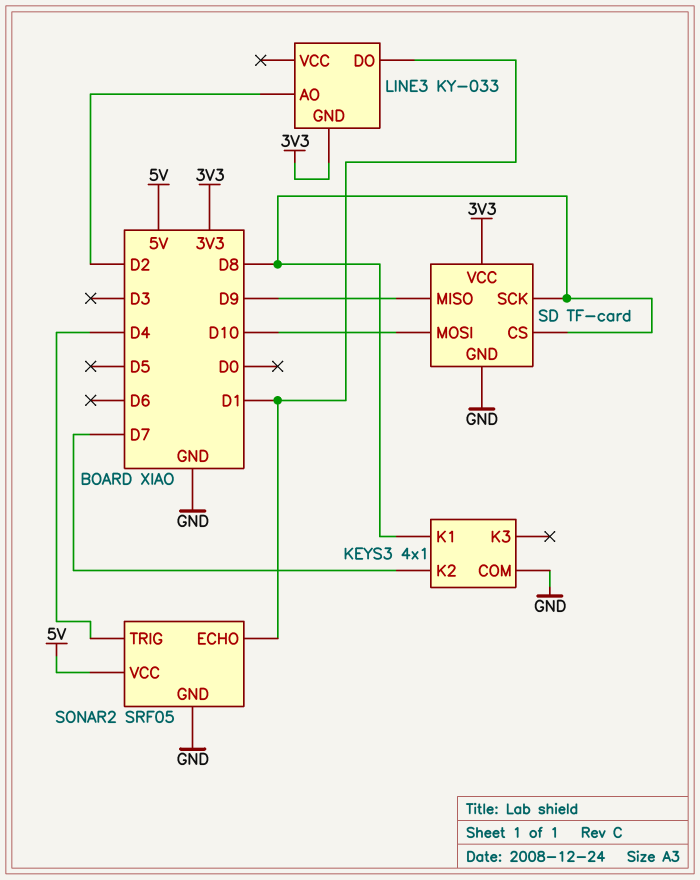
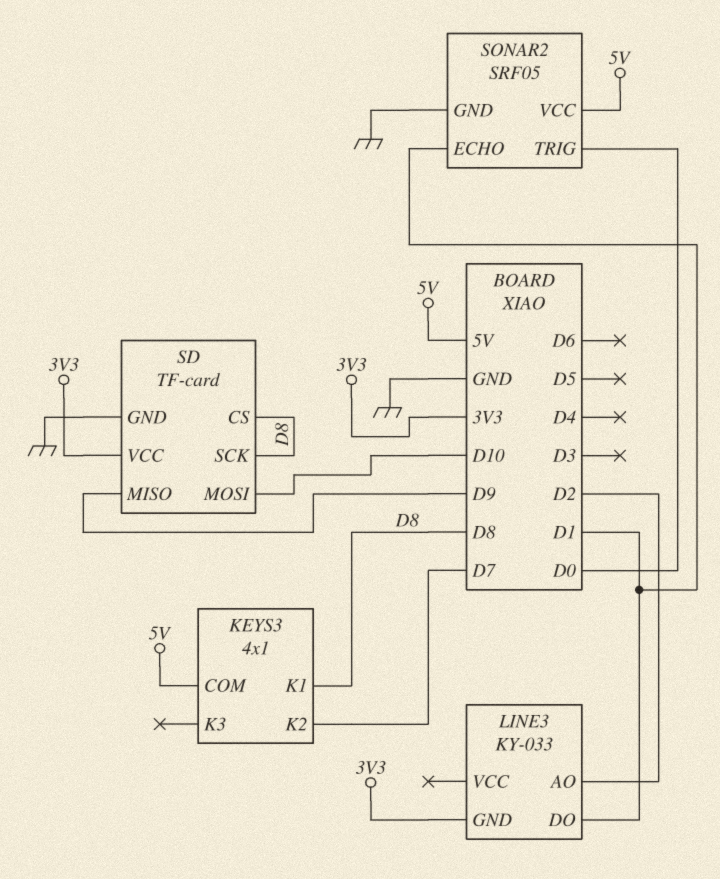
KEYS3 pin COM: GND -> 5V
SONAR2 pin TRIG: D4 -> D0

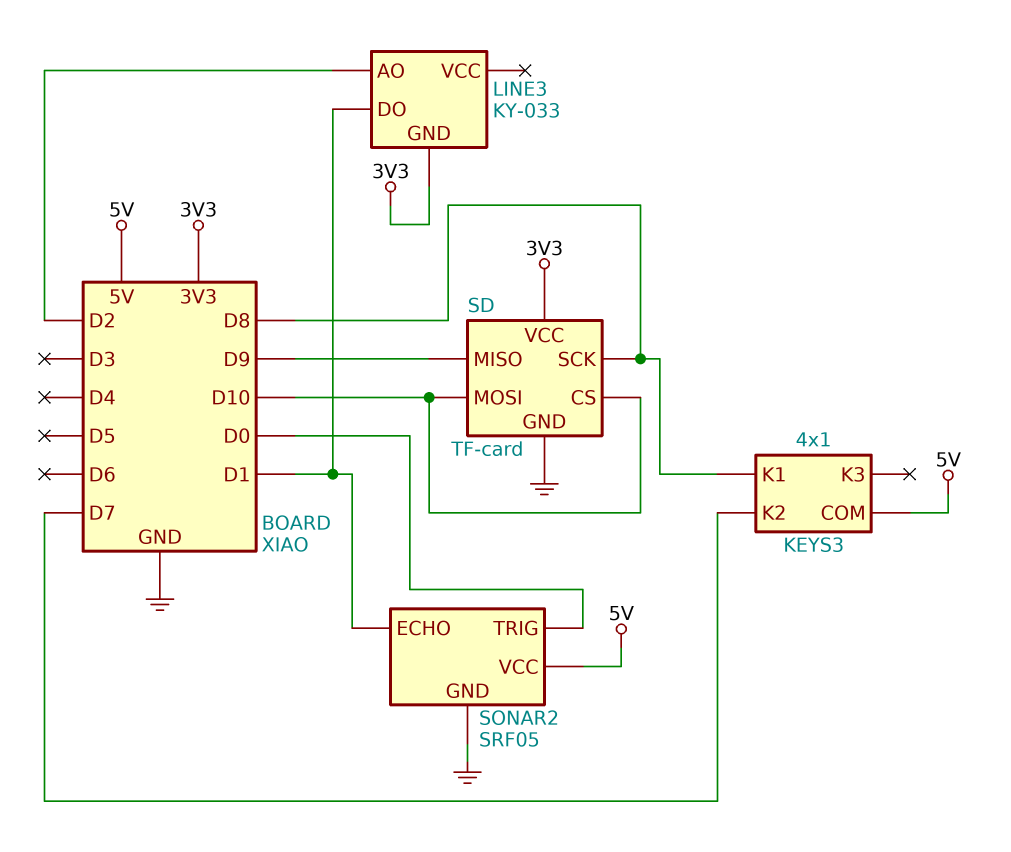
SD pin CS: D8 -> D10

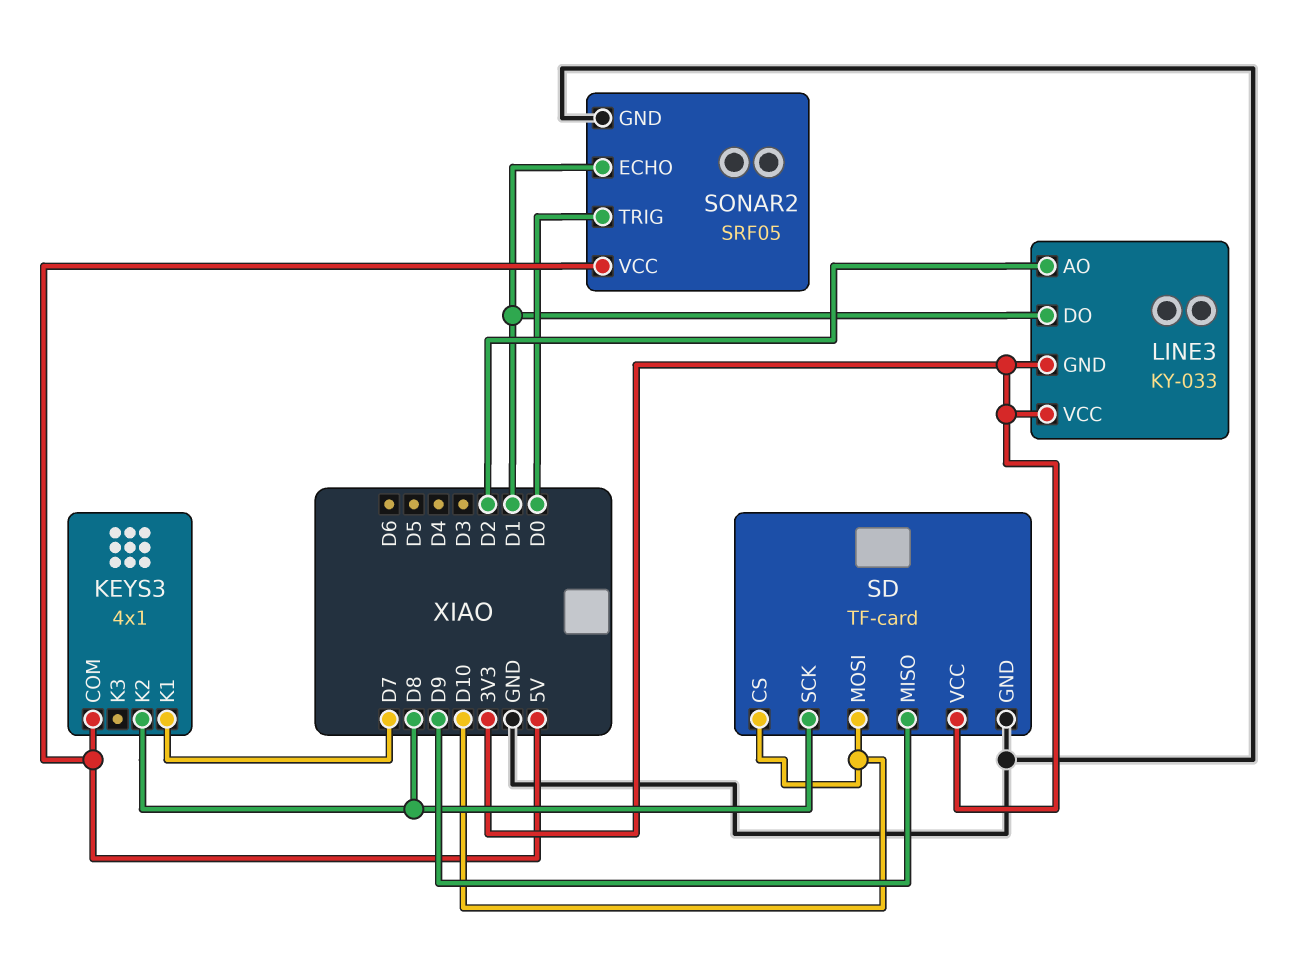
KEYS3 pin K1: D8 -> D7
KEYS3 pin K2: D7 -> D8
LINE3 pin VCC: none -> 3V3

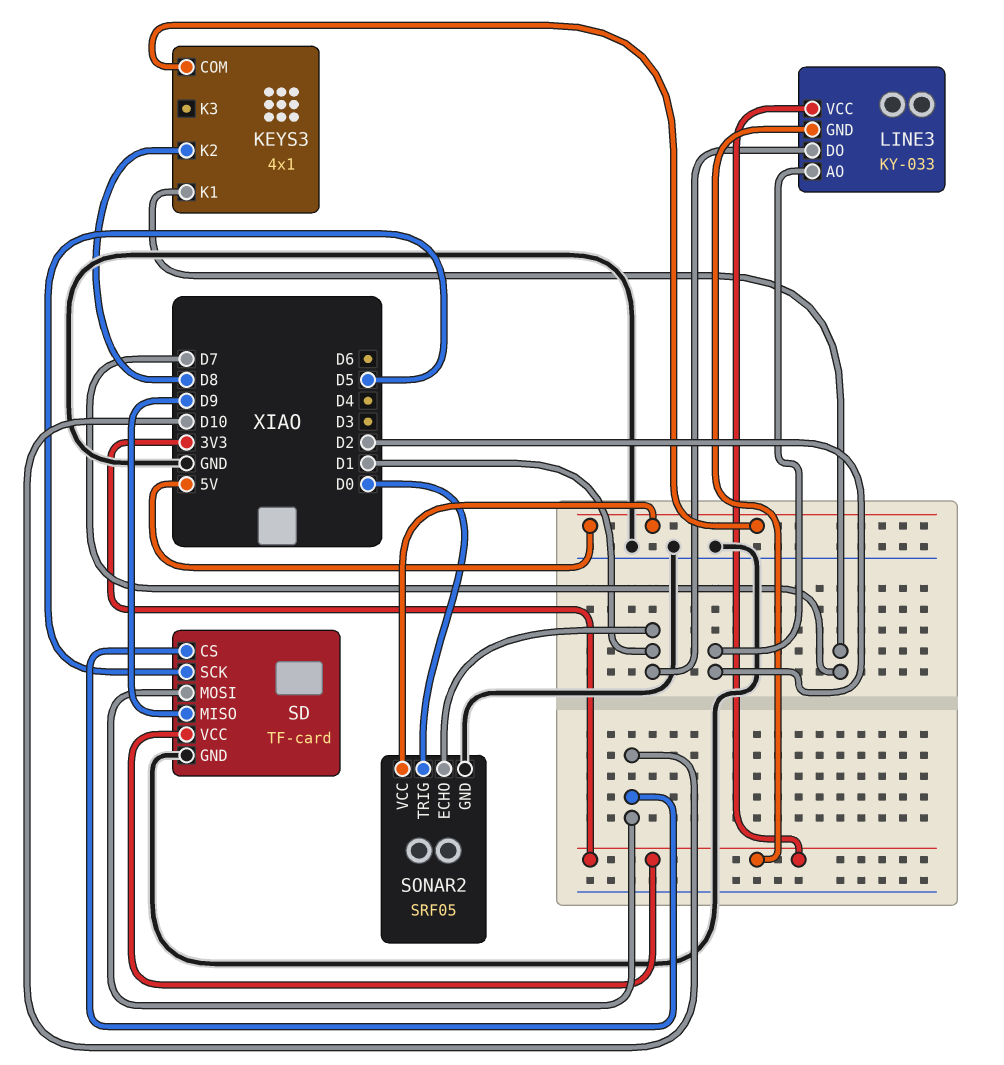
SD pin SCK: D8 -> D5

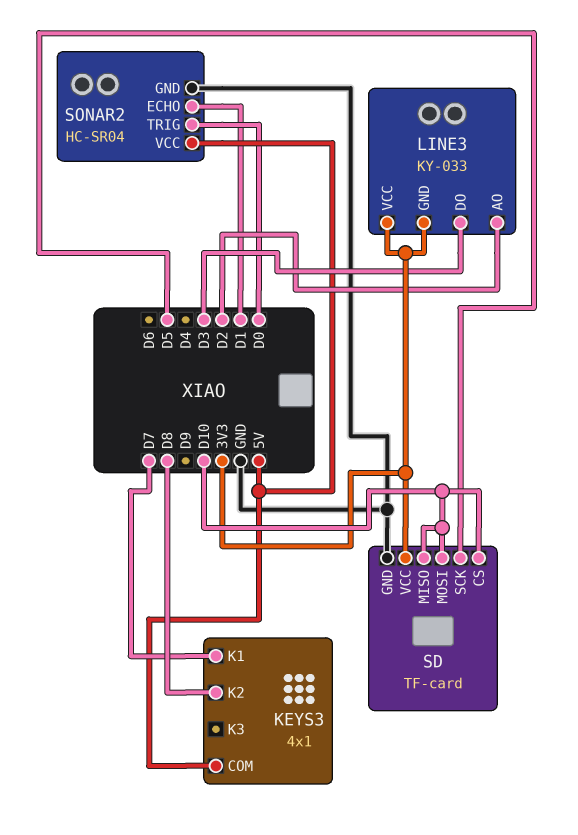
LINE3 pin DO: D1 -> D3
SD pin MISO: D9 -> D10
SONAR2: SRF05 -> HC-SR04

